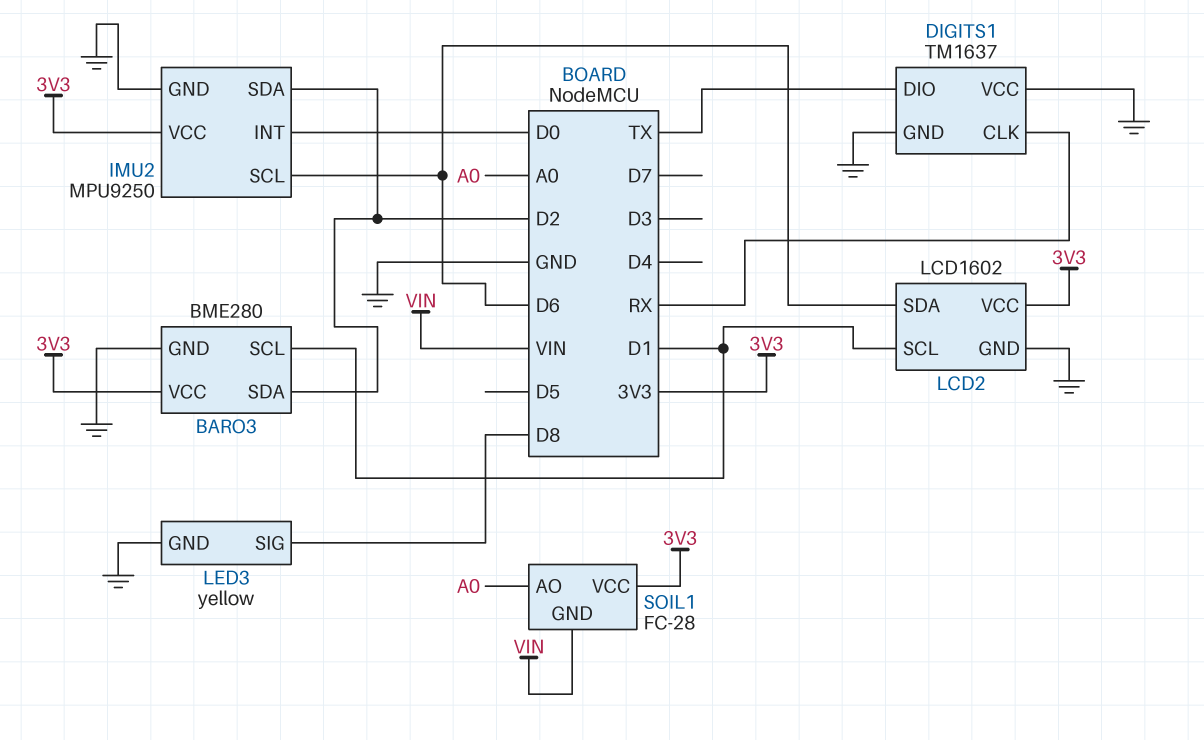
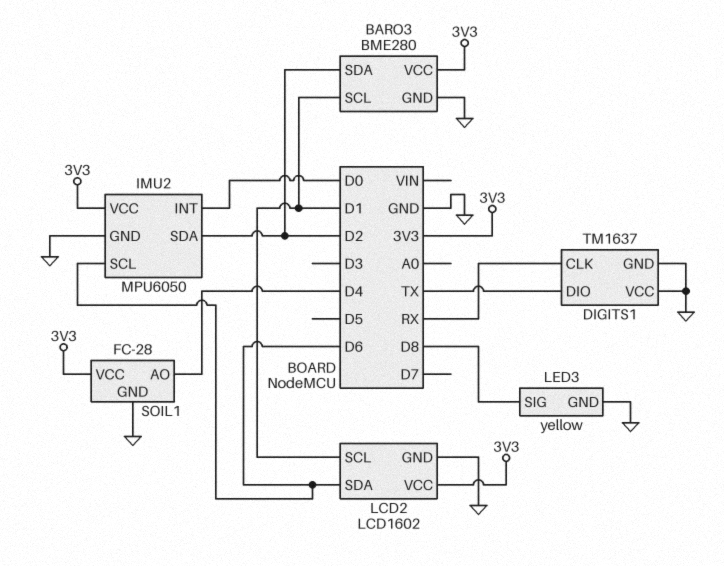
IMU2: MPU9250 -> MPU6050
SOIL1 pin AO: A0 -> D4
SOIL1 pin GND: VIN -> GND

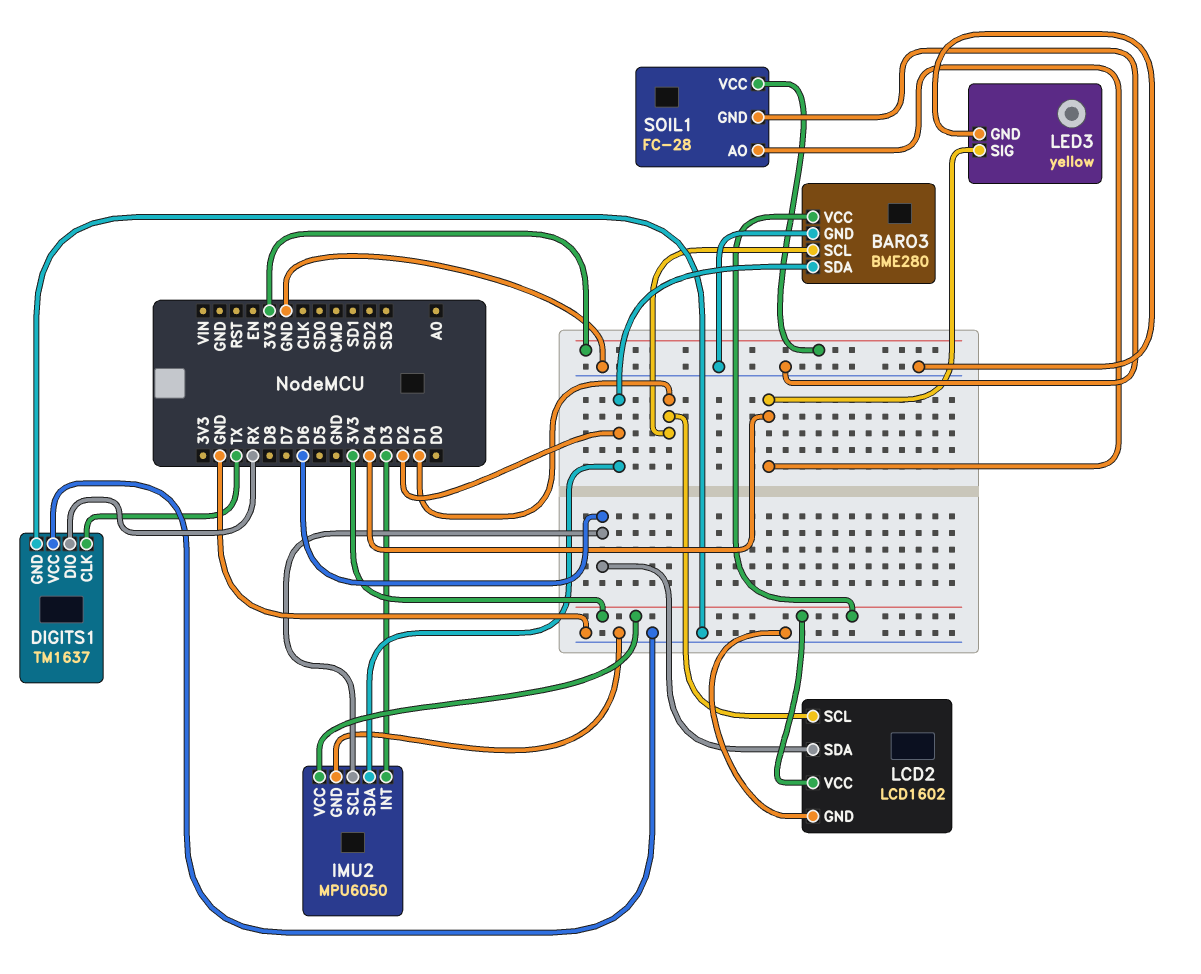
DIGITS1 pin CLK: RX -> TX
DIGITS1 pin DIO: TX -> RX
IMU2 pin INT: D0 -> D3
LED3 pin SIG: D8 -> D4

